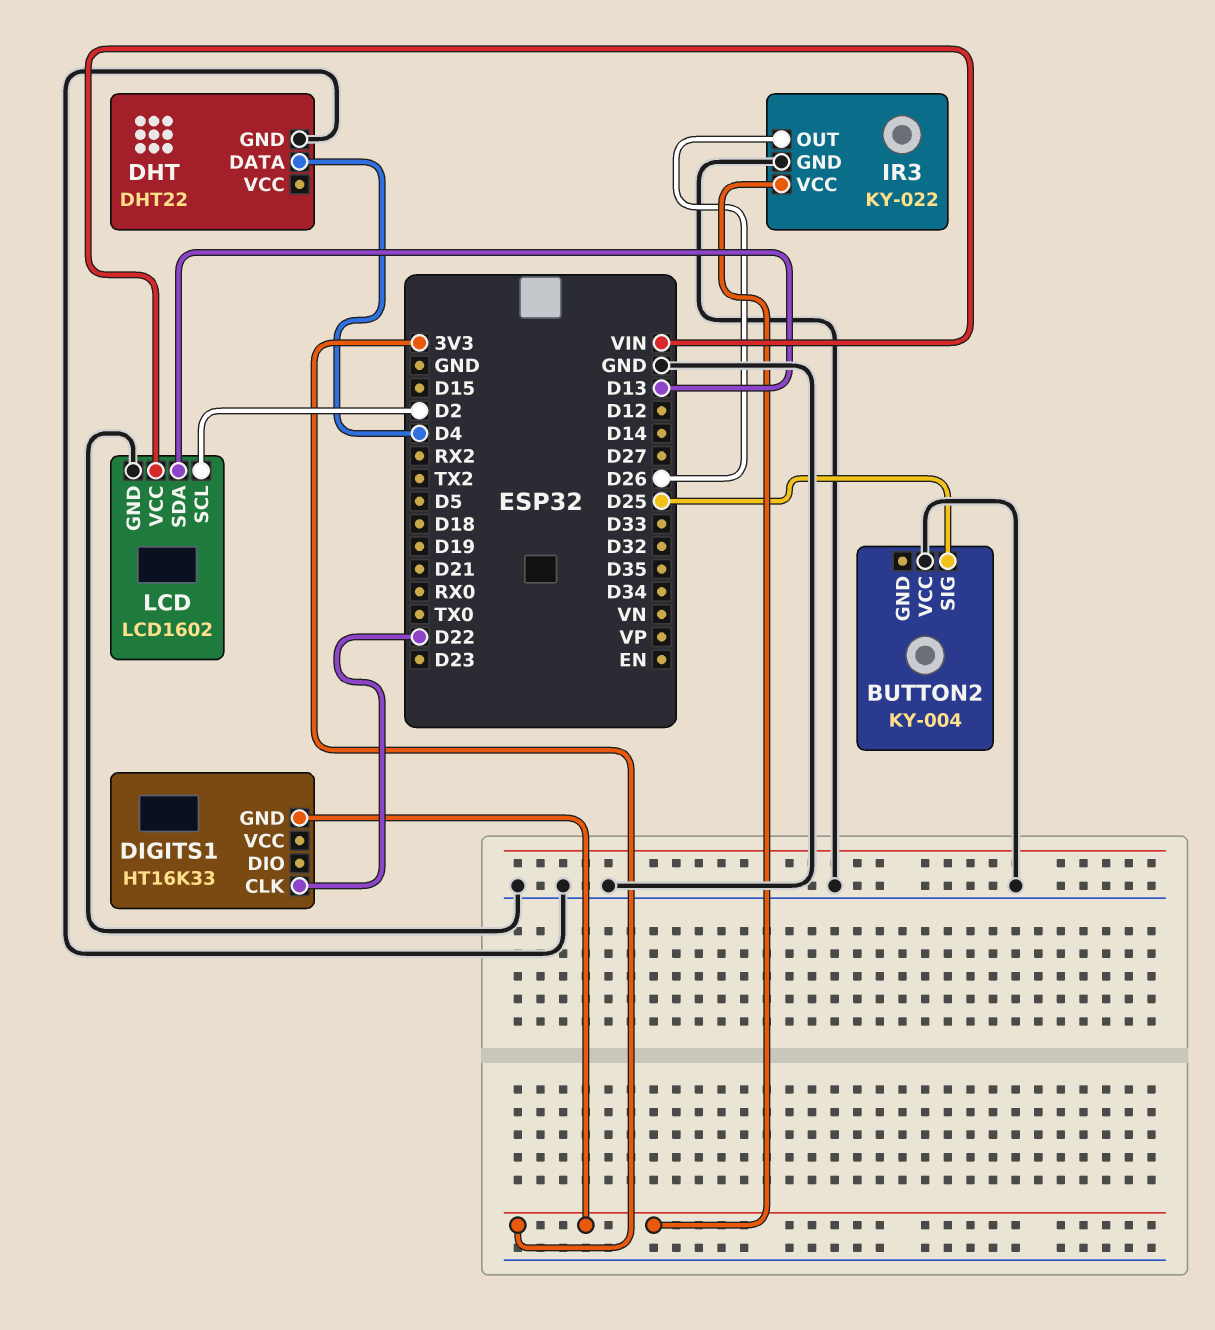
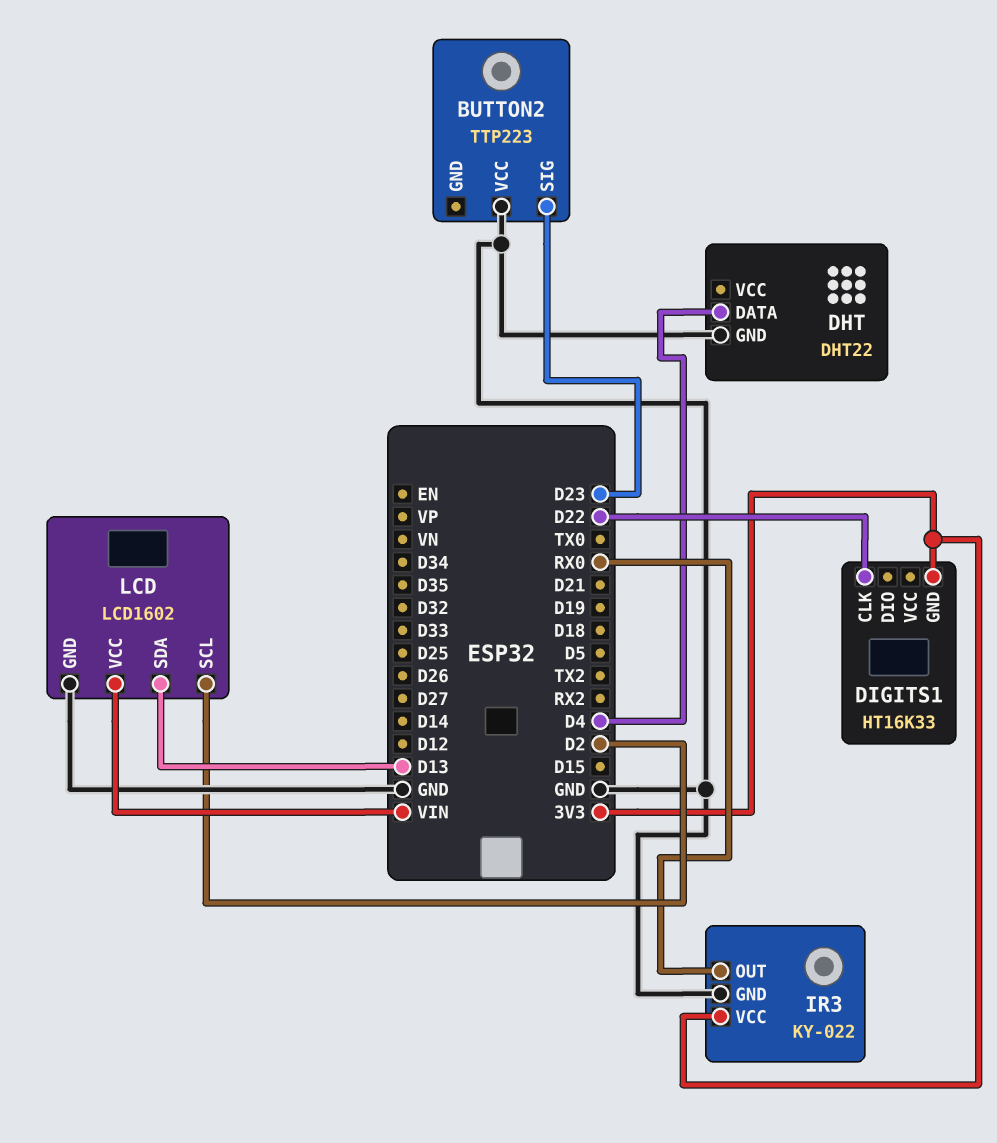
BUTTON2: KY-004 -> TTP223
BUTTON2 pin SIG: D25 -> D23
IR3 pin OUT: D26 -> RX0

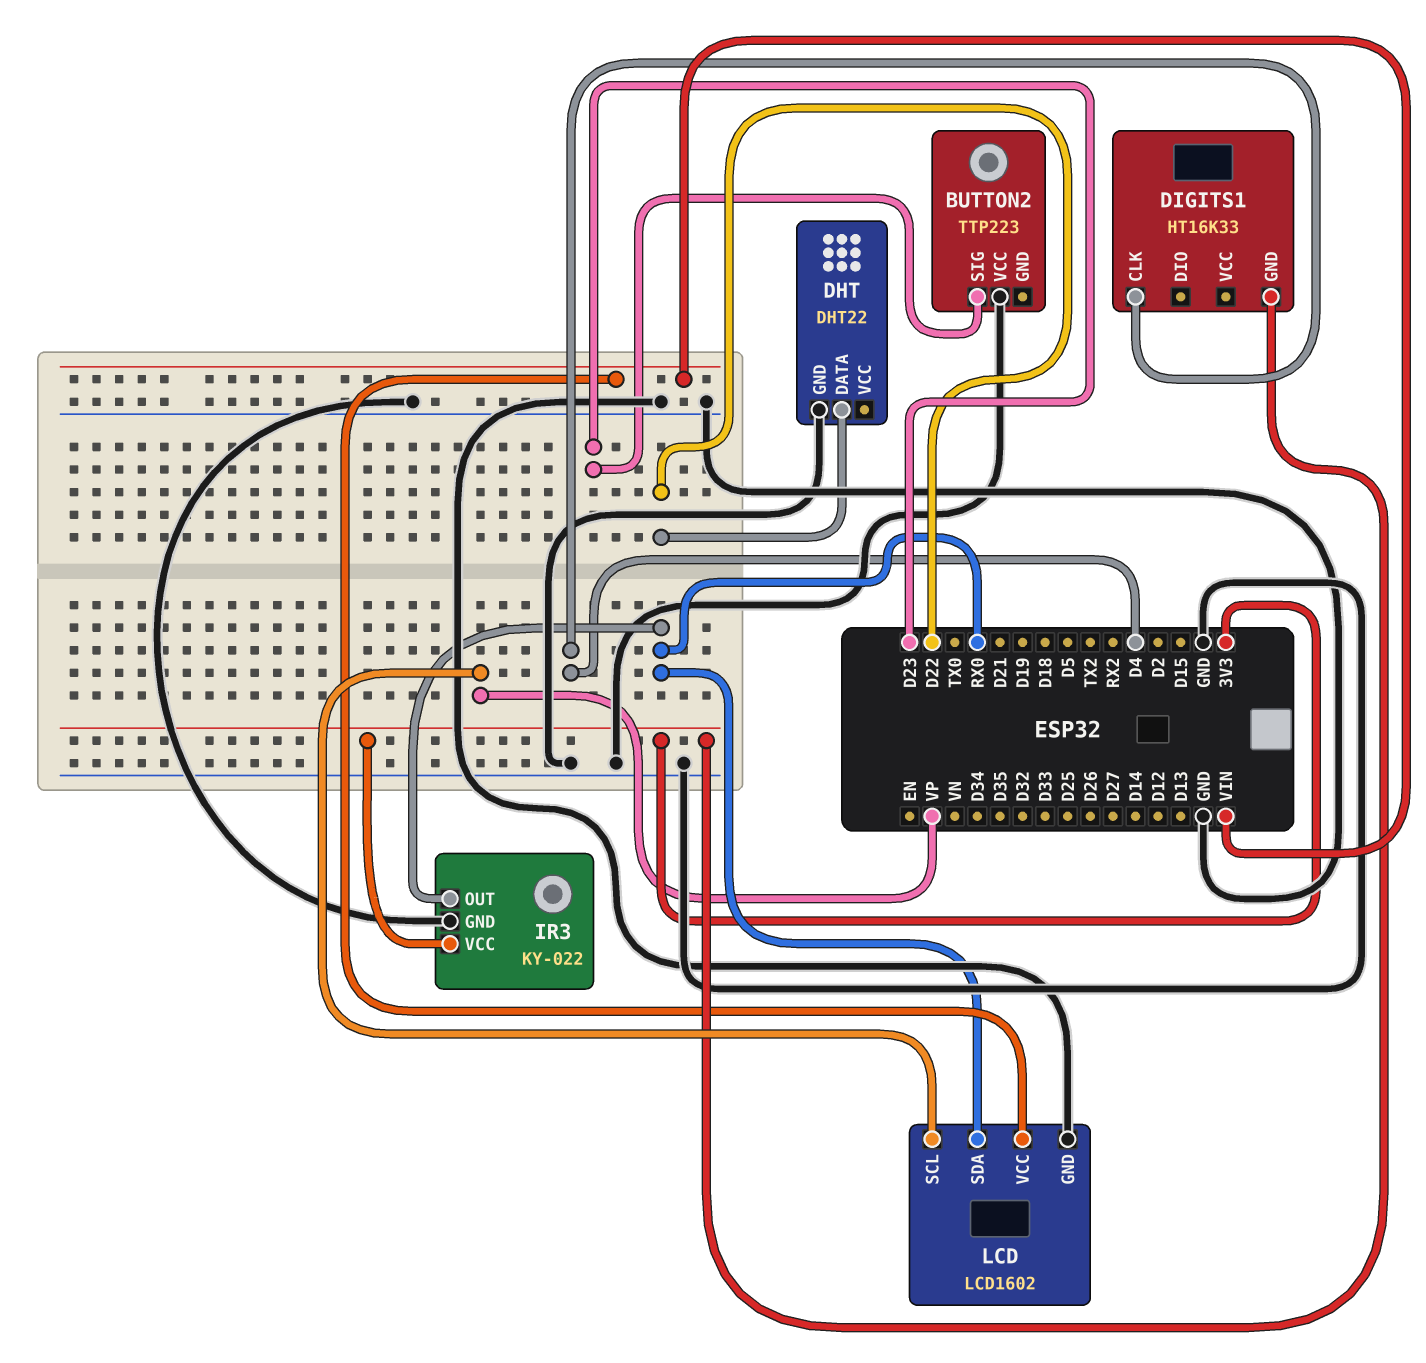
DHT pin DATA: D4 -> D22
DIGITS1 pin CLK: D22 -> D4
LCD pin SCL: D2 -> VP
LCD pin SDA: D13 -> RX0

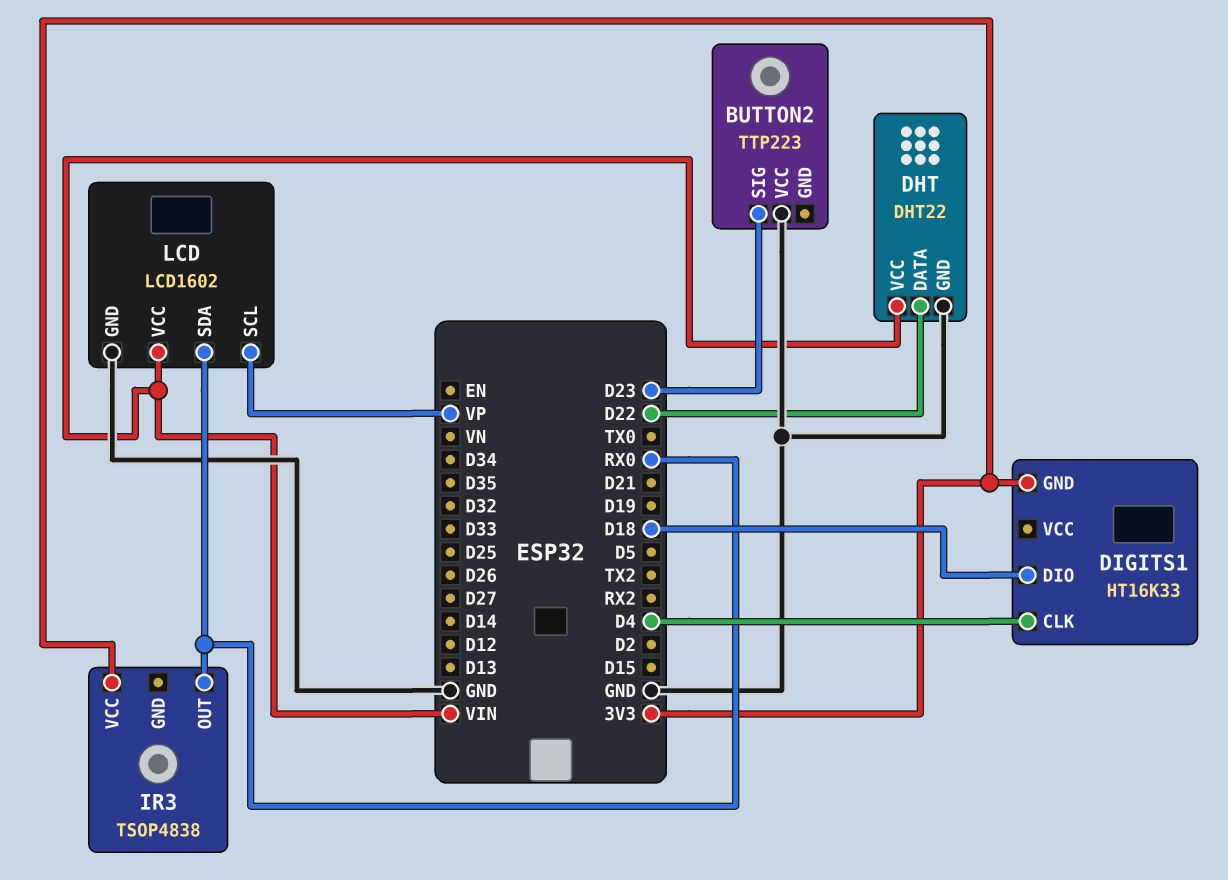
DHT pin VCC: none -> VIN
DIGITS1 pin DIO: none -> D18
IR3: KY-022 -> TSOP4838
IR3 pin GND: GND -> none

